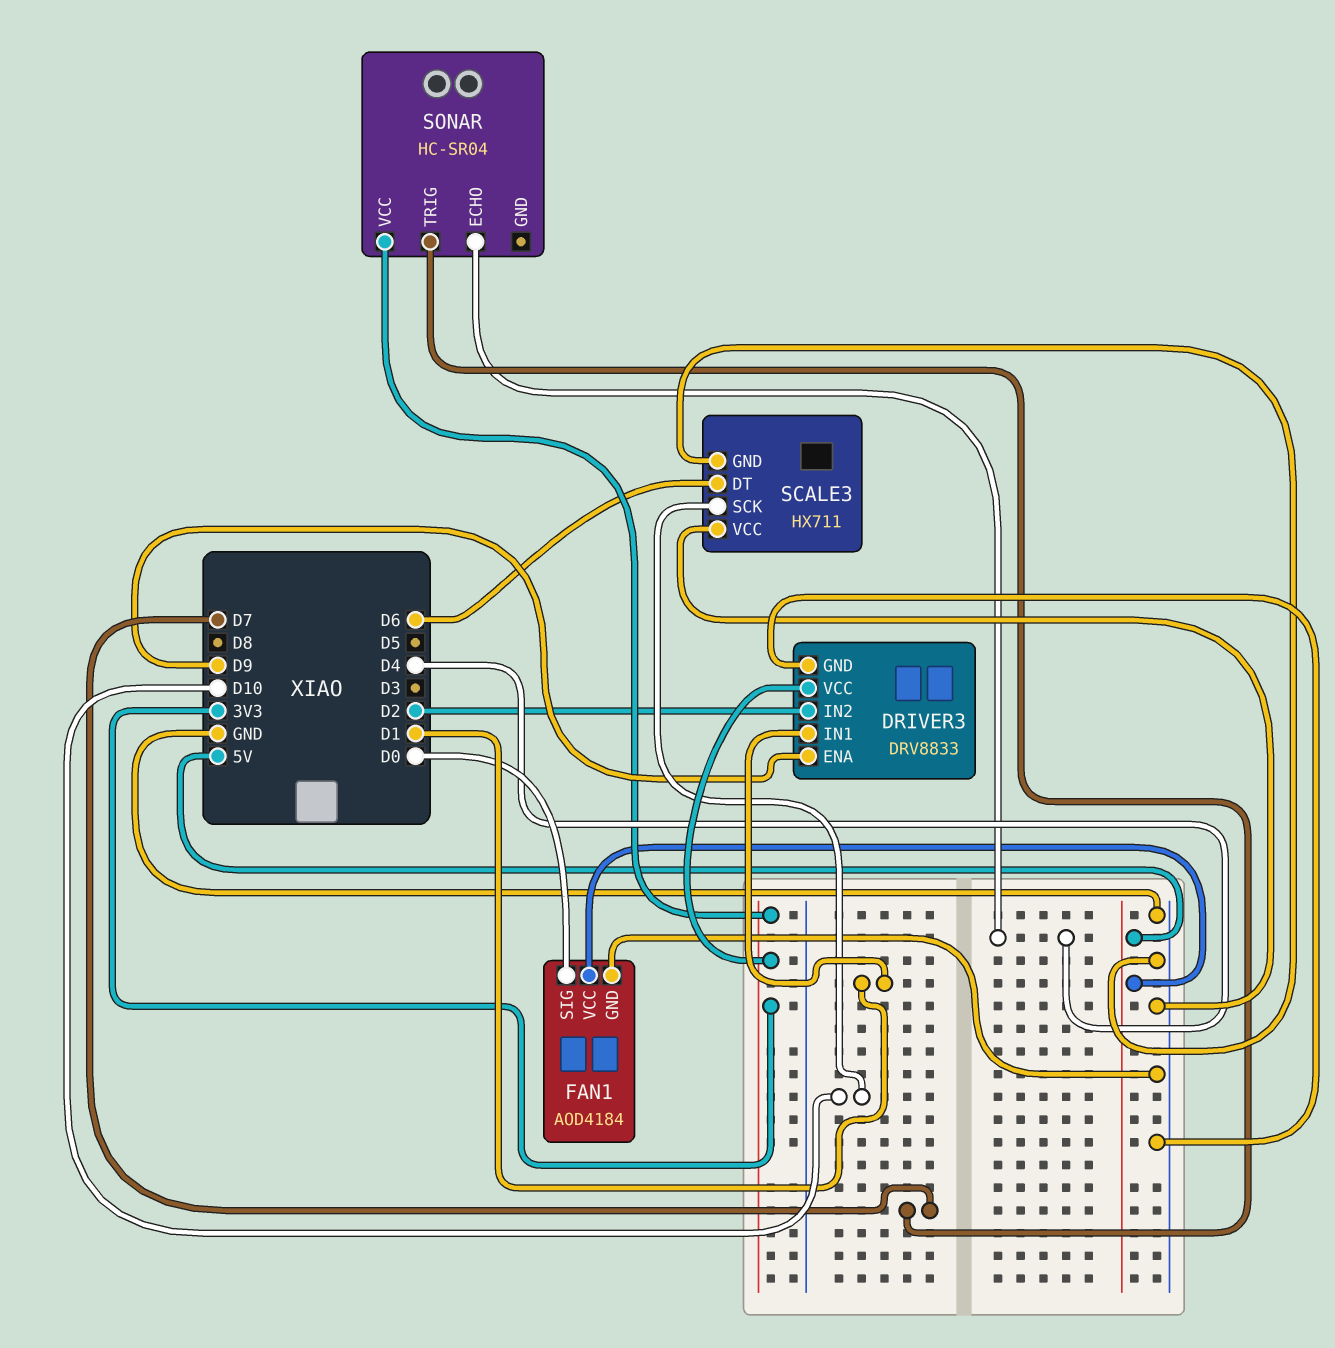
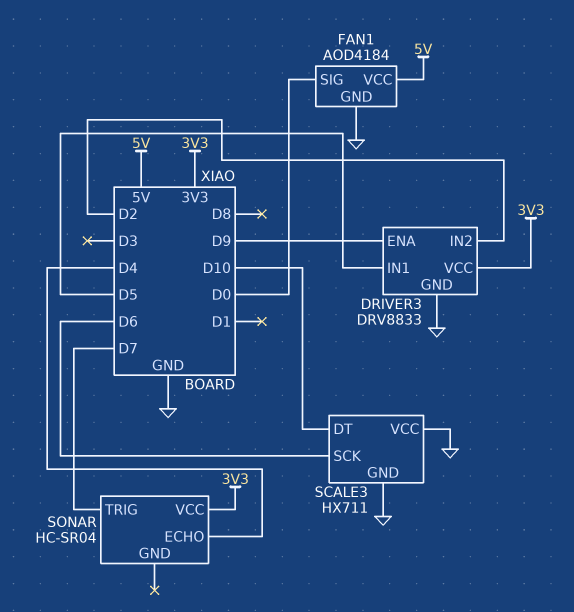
DRIVER3 pin IN1: D1 -> D5
SCALE3 pin DT: D6 -> D10
SCALE3 pin SCK: D10 -> D6

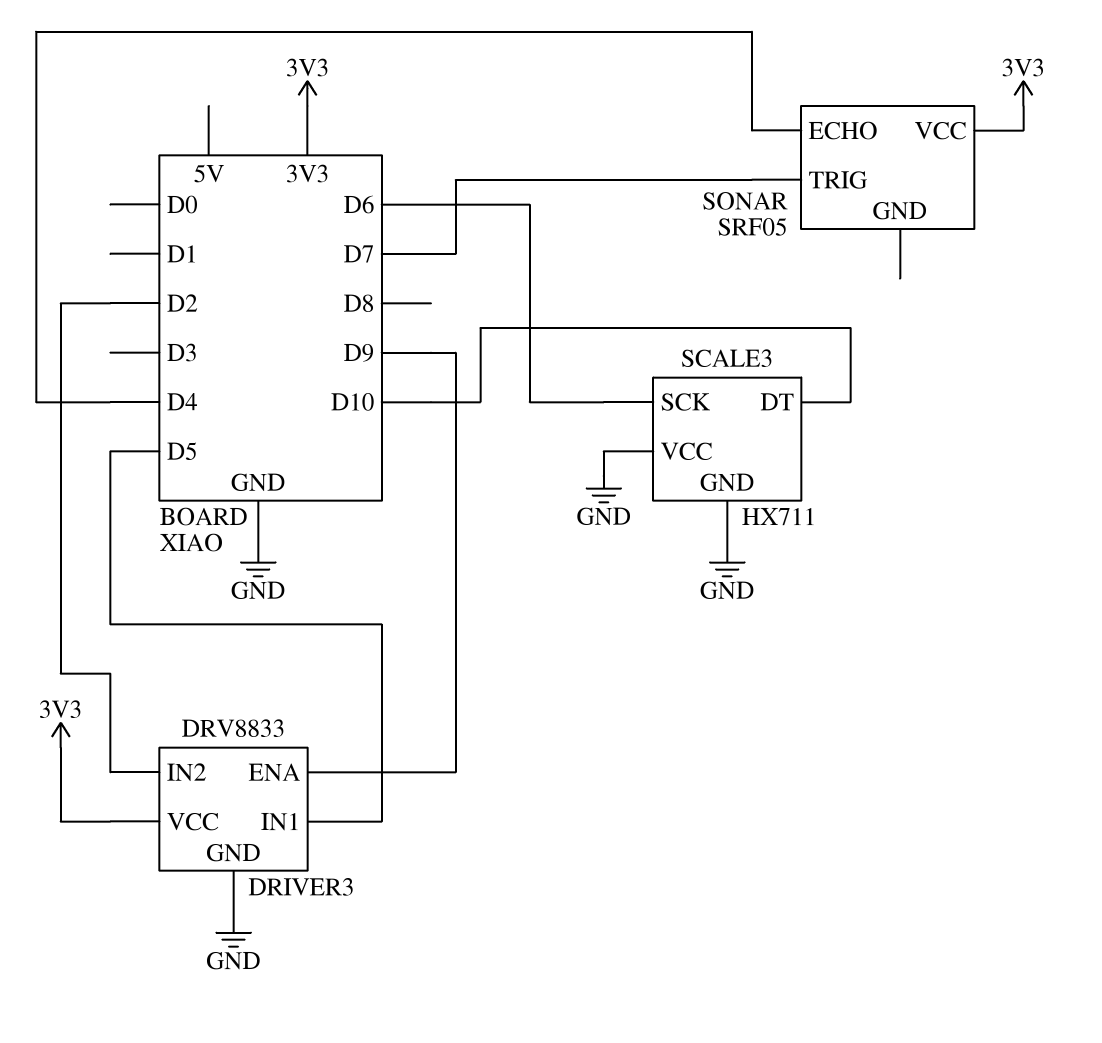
FAN1: AOD4184 -> none
FAN1 pin GND: GND -> none
FAN1 pin SIG: D0 -> none
FAN1 pin VCC: 5V -> none
SONAR: HC-SR04 -> SRF05

